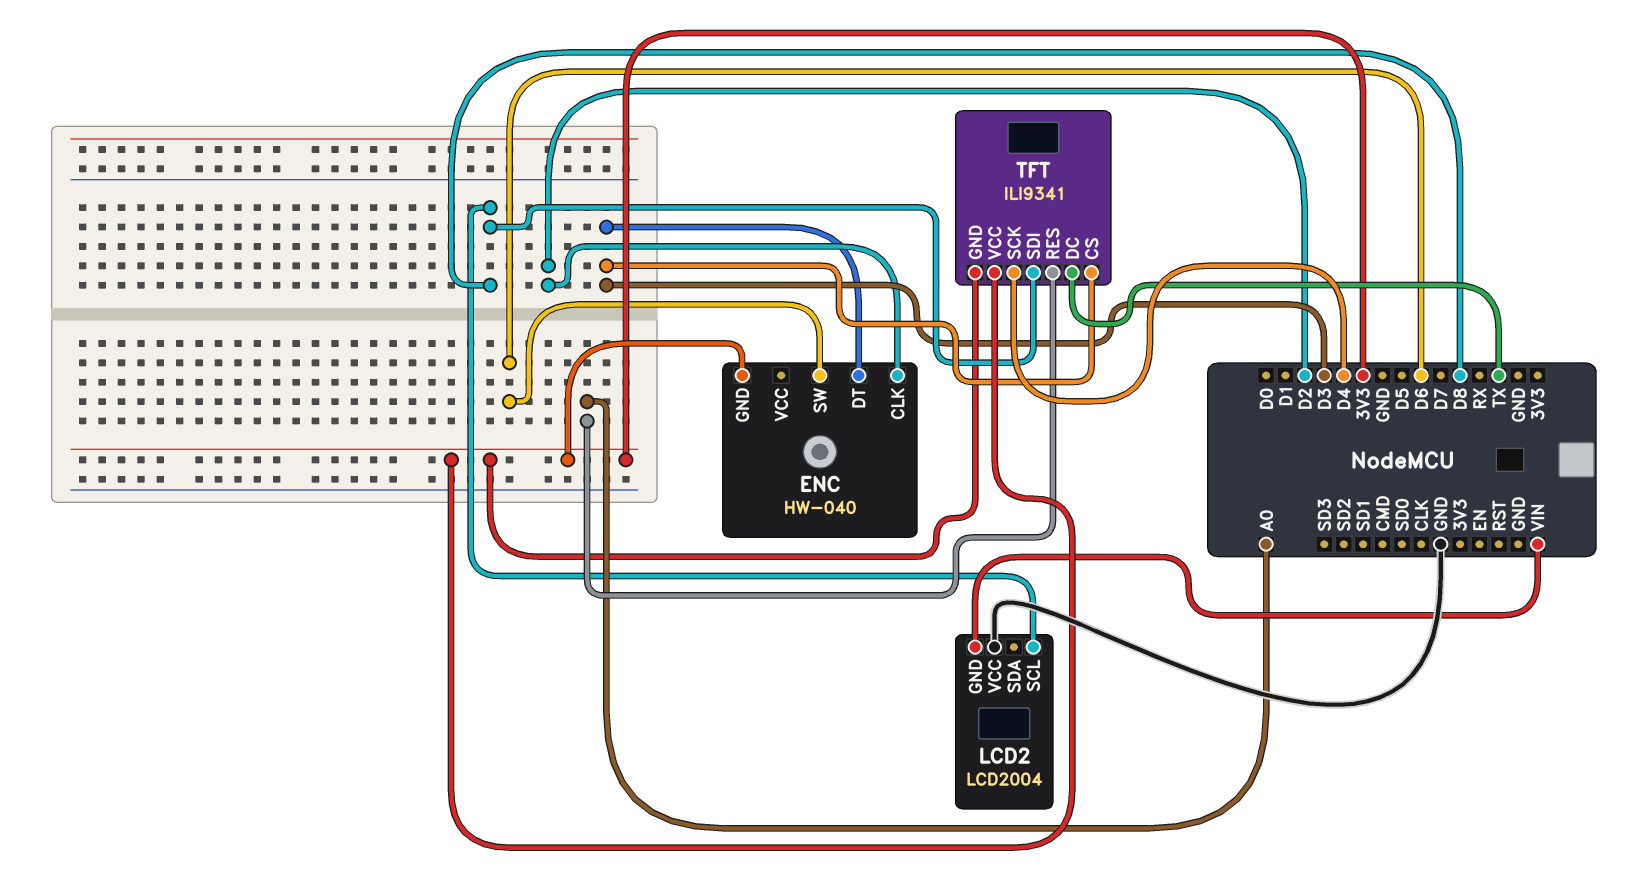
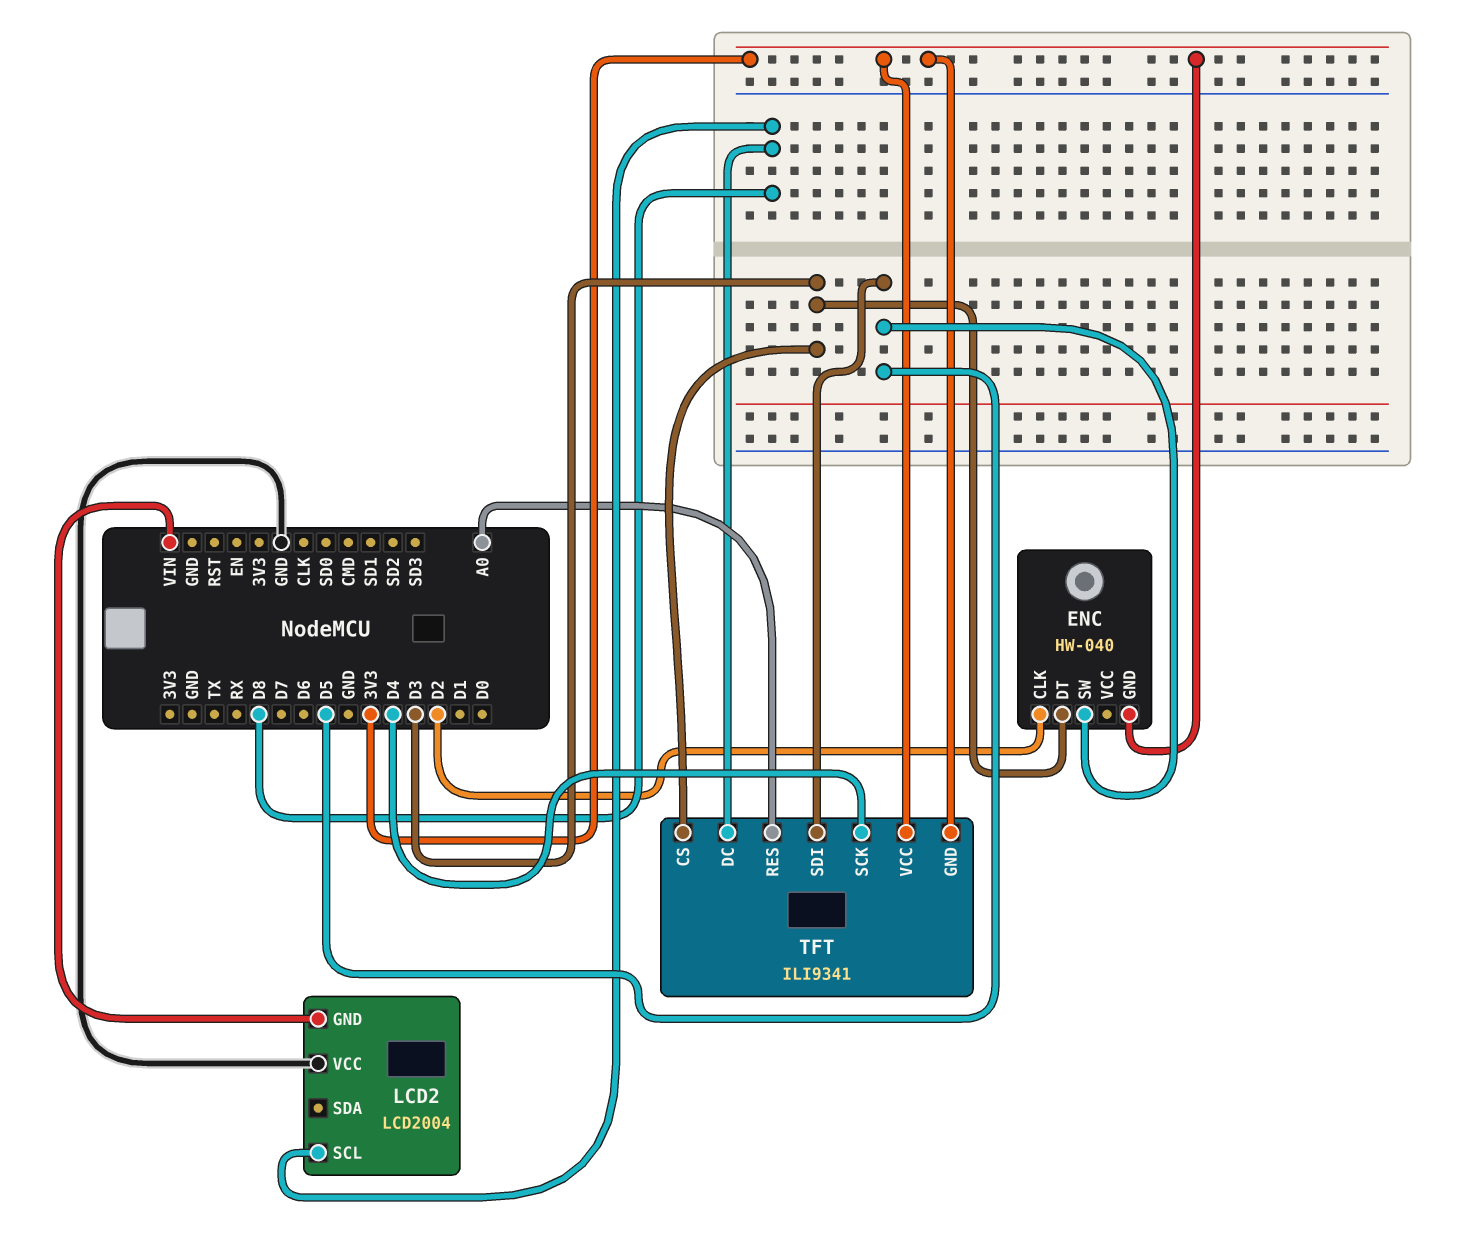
ENC pin SW: D6 -> D5
TFT pin DC: TX -> D8
TFT pin SDI: D8 -> D5

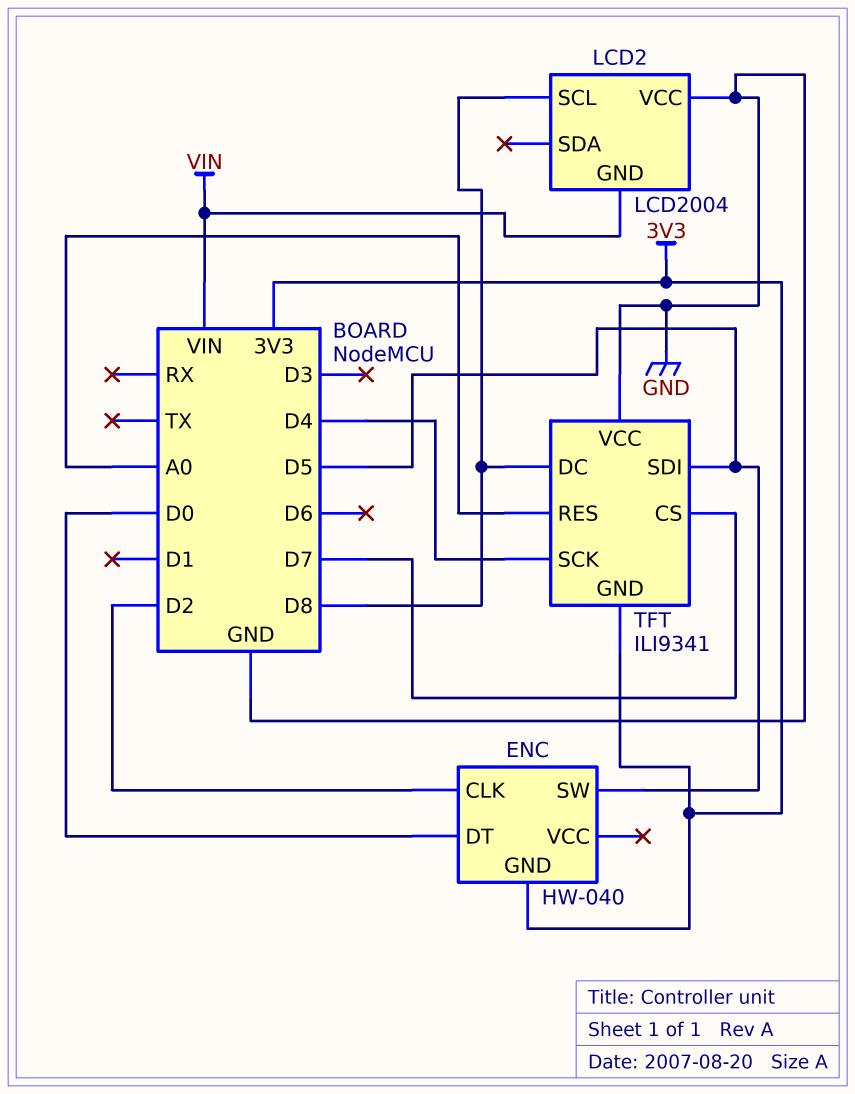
ENC pin DT: D3 -> D0
TFT pin CS: D3 -> D7
TFT pin VCC: 3V3 -> GND

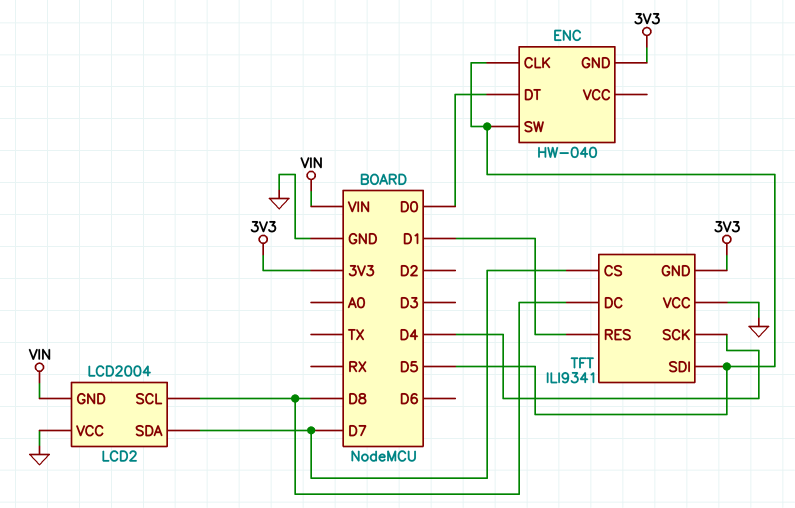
ENC pin CLK: D2 -> D5
LCD2 pin SDA: none -> D7
TFT pin RES: A0 -> D1

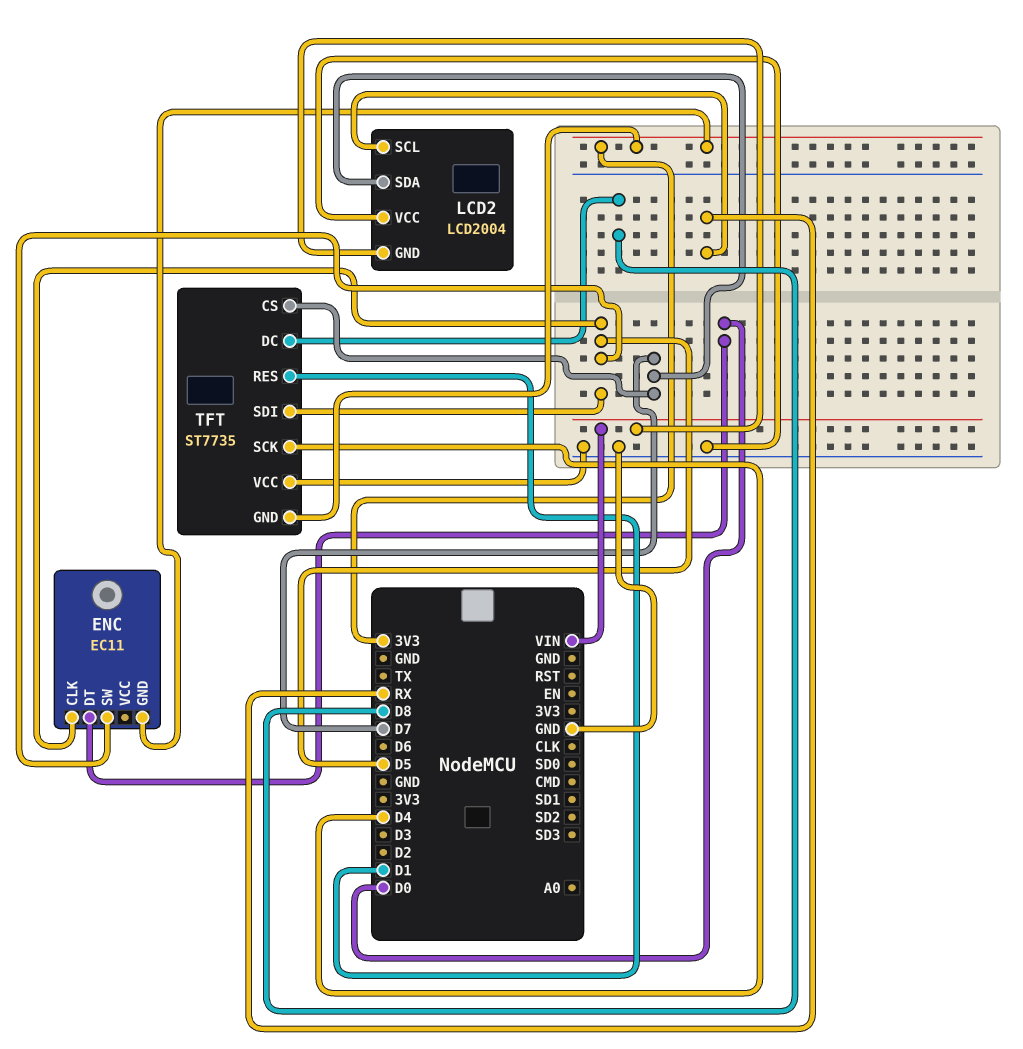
ENC: HW-040 -> EC11
LCD2 pin SCL: D8 -> RX
TFT: ILI9341 -> ST7735

